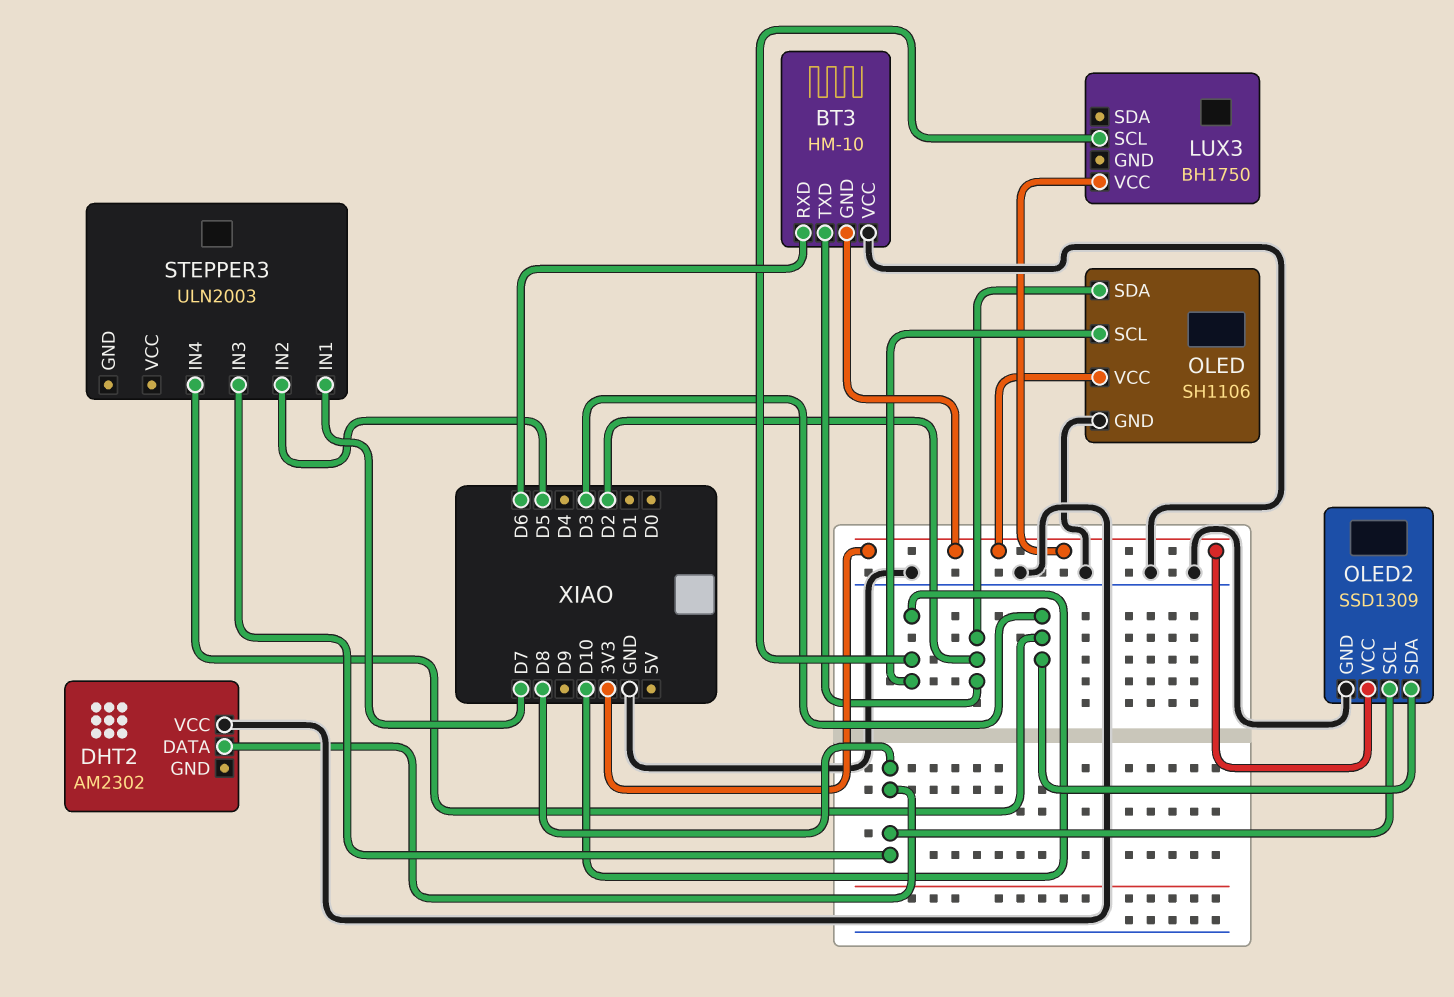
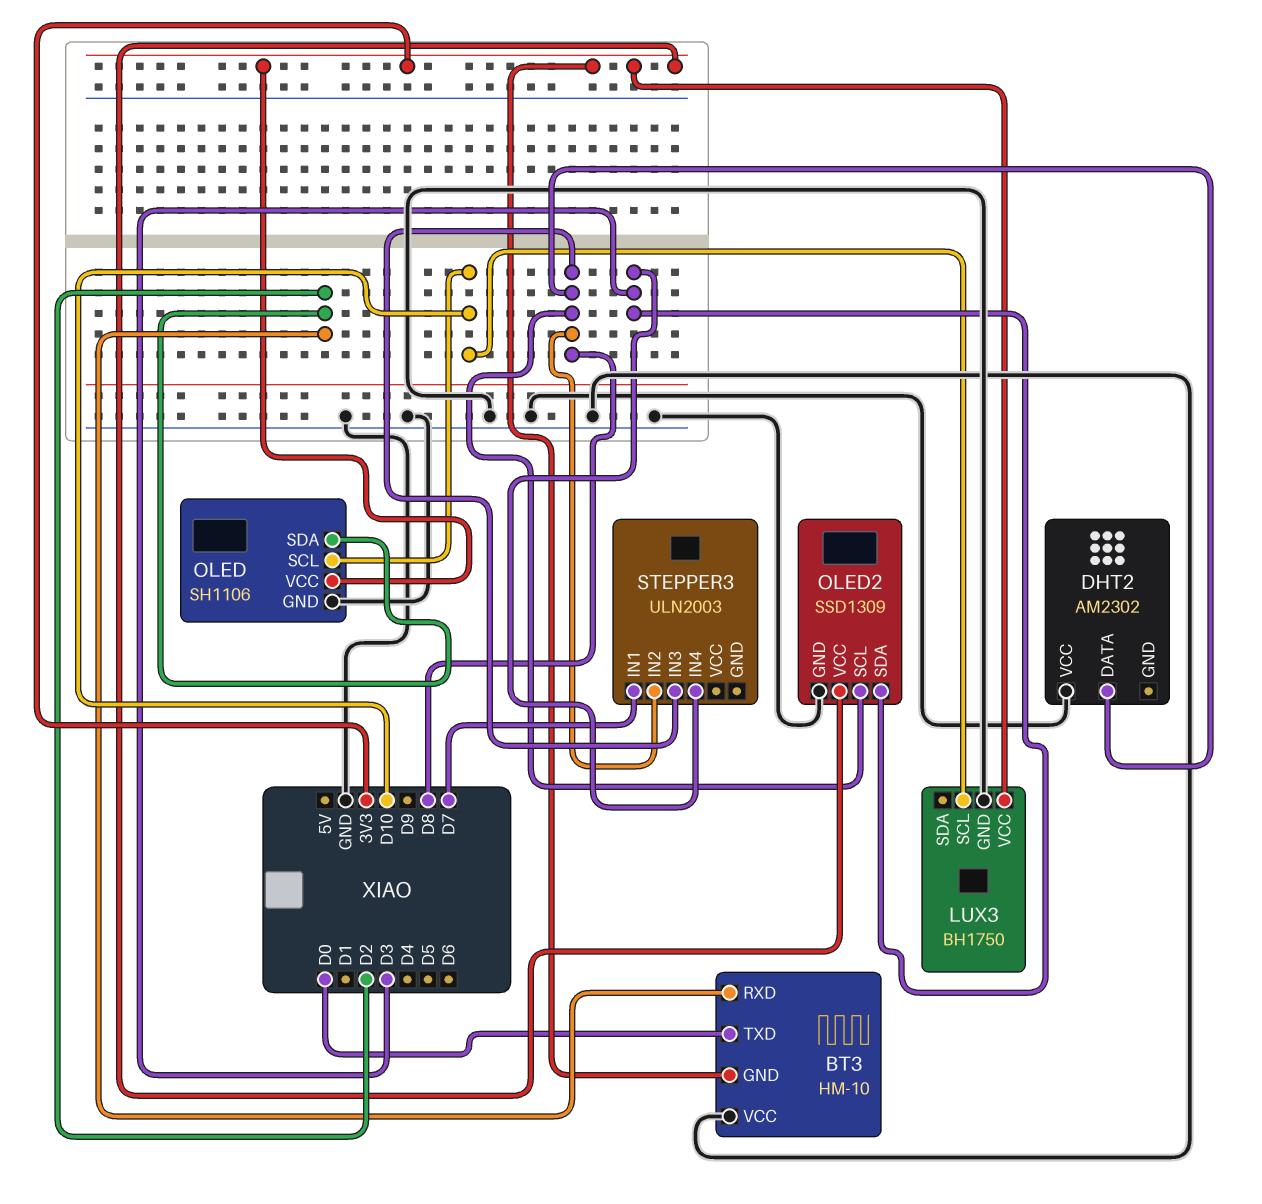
BT3 pin RXD: D6 -> D2
BT3 pin TXD: D2 -> D0
LUX3 pin GND: none -> GND
STEPPER3 pin IN2: D5 -> D8

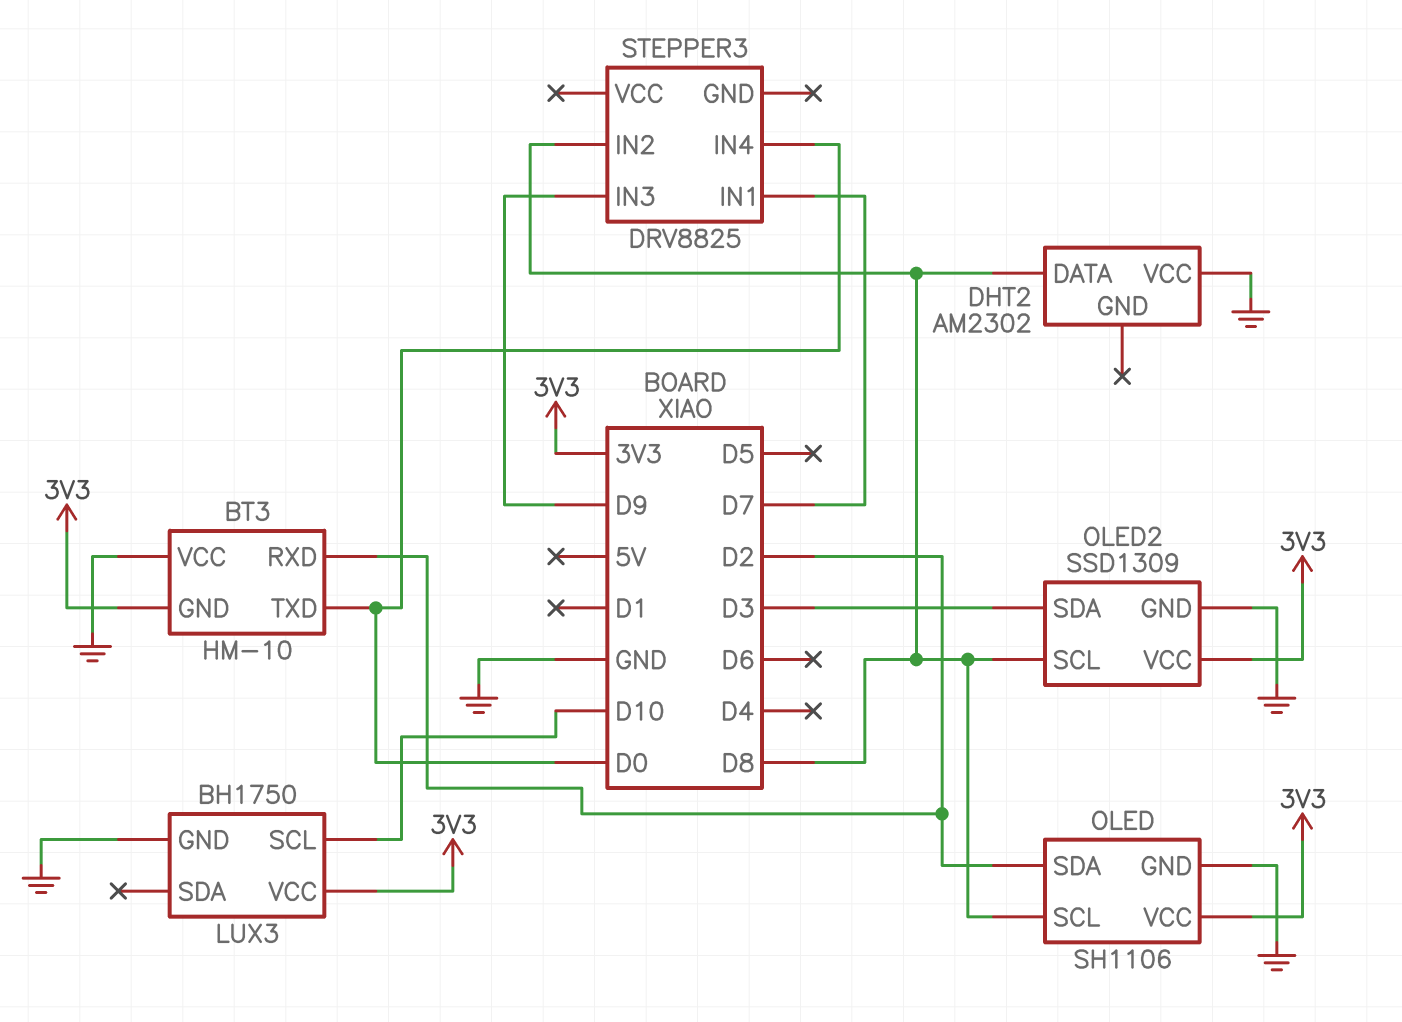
OLED pin SCL: D10 -> D8
STEPPER3: ULN2003 -> DRV8825
STEPPER3 pin IN3: D8 -> D9
STEPPER3 pin IN4: D3 -> D0

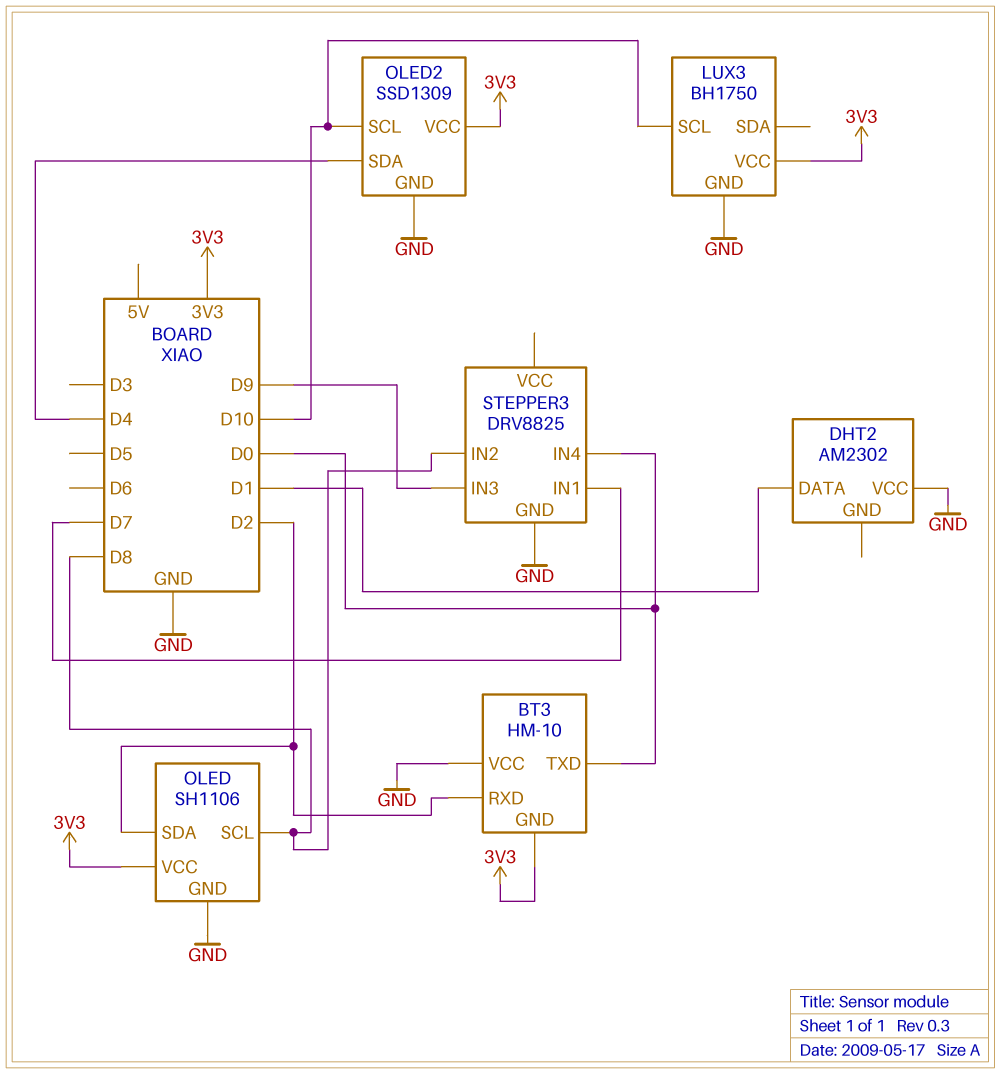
DHT2 pin DATA: D8 -> D1
OLED2 pin SCL: D8 -> D10
OLED2 pin SDA: D3 -> D4
STEPPER3 pin GND: none -> GND

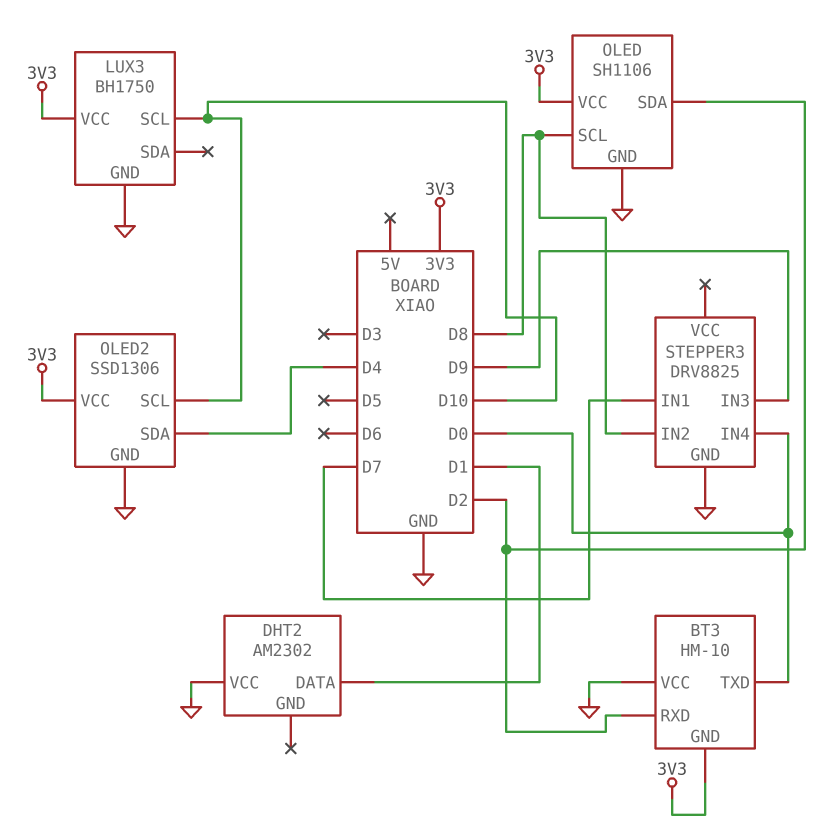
OLED2: SSD1309 -> SSD1306

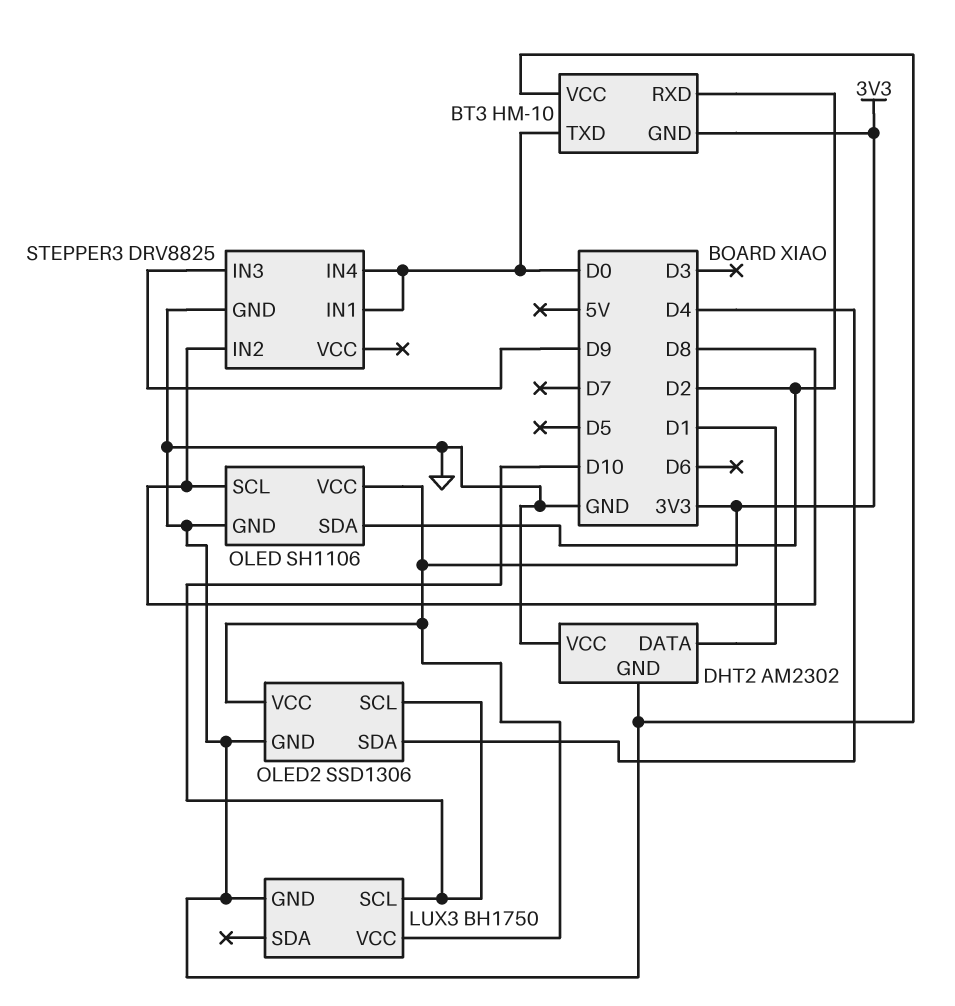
DHT2 pin GND: none -> GND
STEPPER3 pin IN1: D7 -> D0

